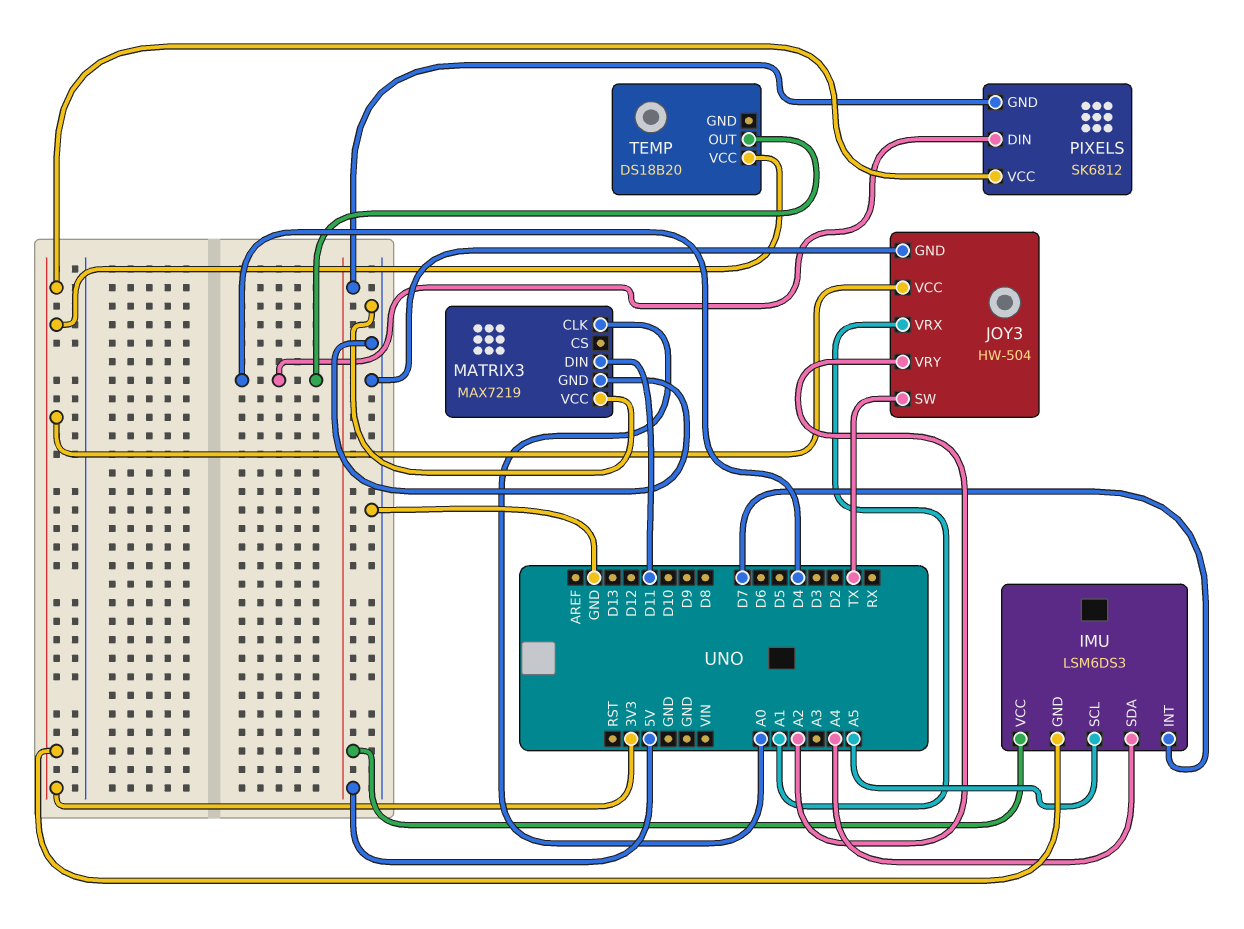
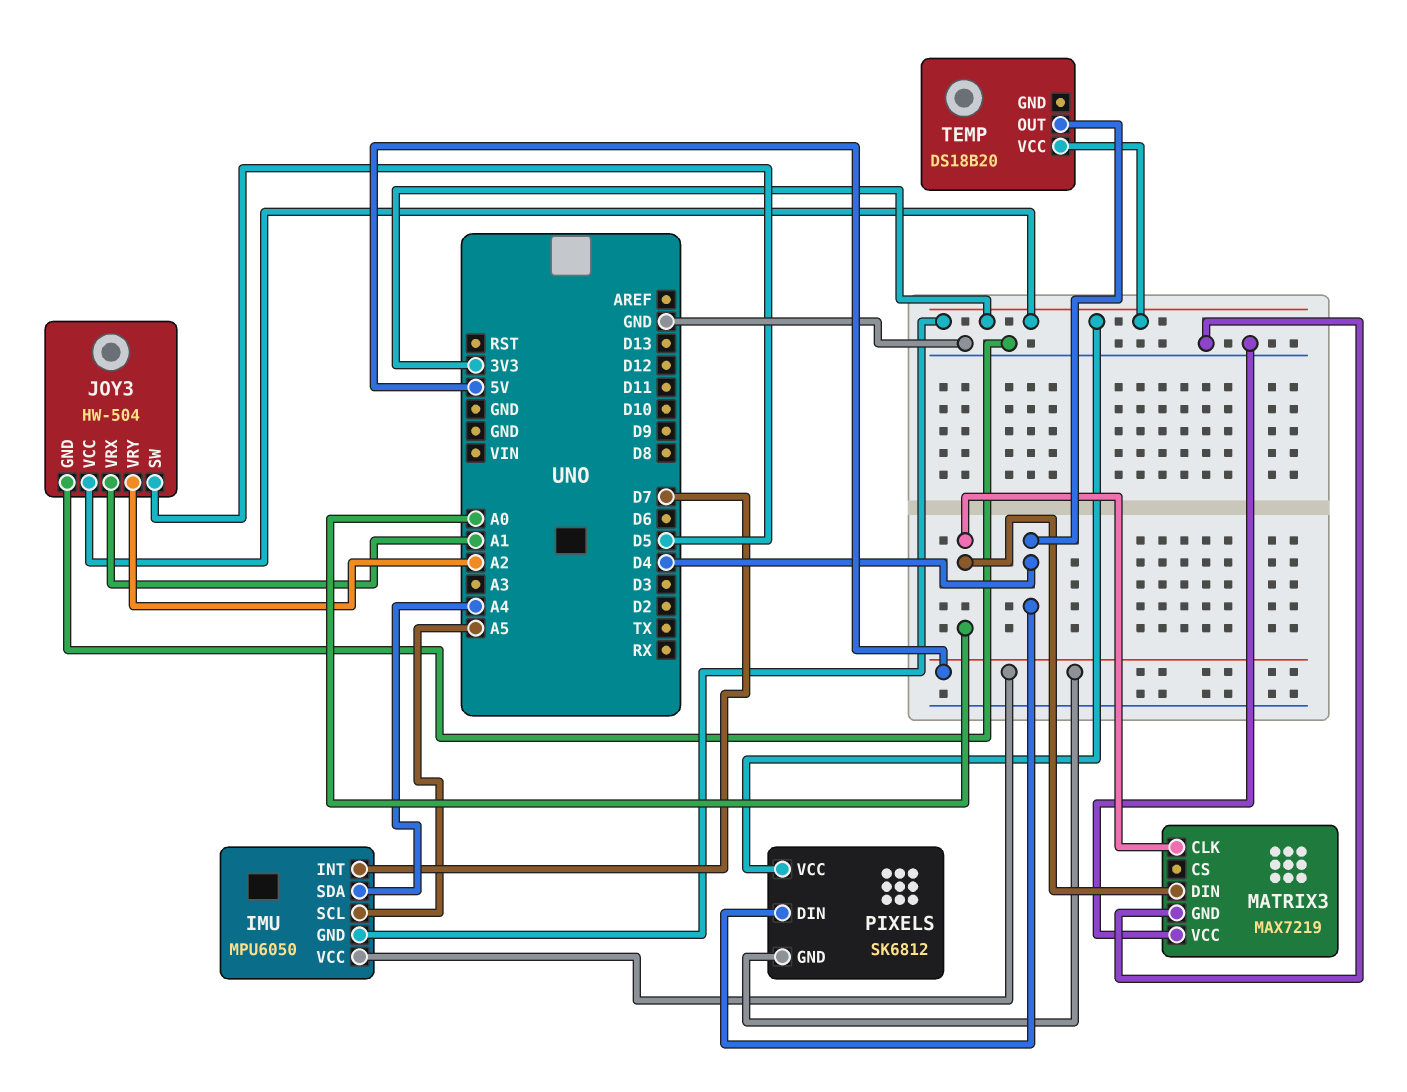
IMU: LSM6DS3 -> MPU6050
JOY3 pin SW: TX -> D5
MATRIX3 pin DIN: D11 -> A0

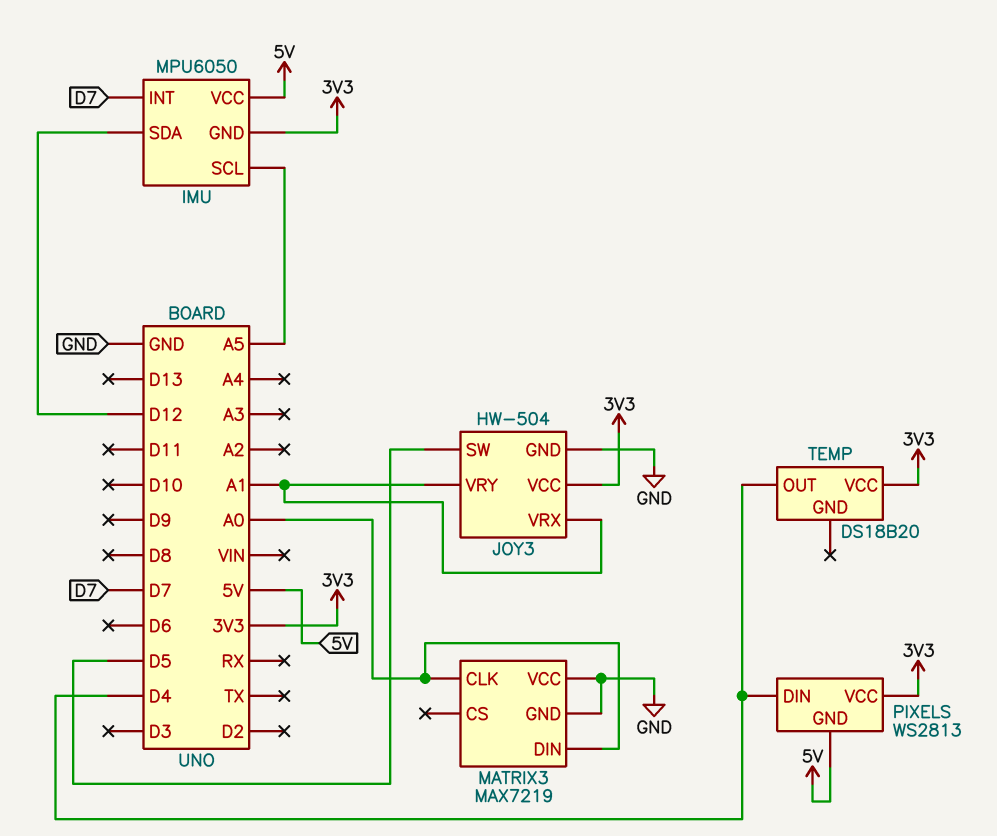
IMU pin SDA: A4 -> D12
JOY3 pin VRY: A2 -> A1
PIXELS: SK6812 -> WS2813

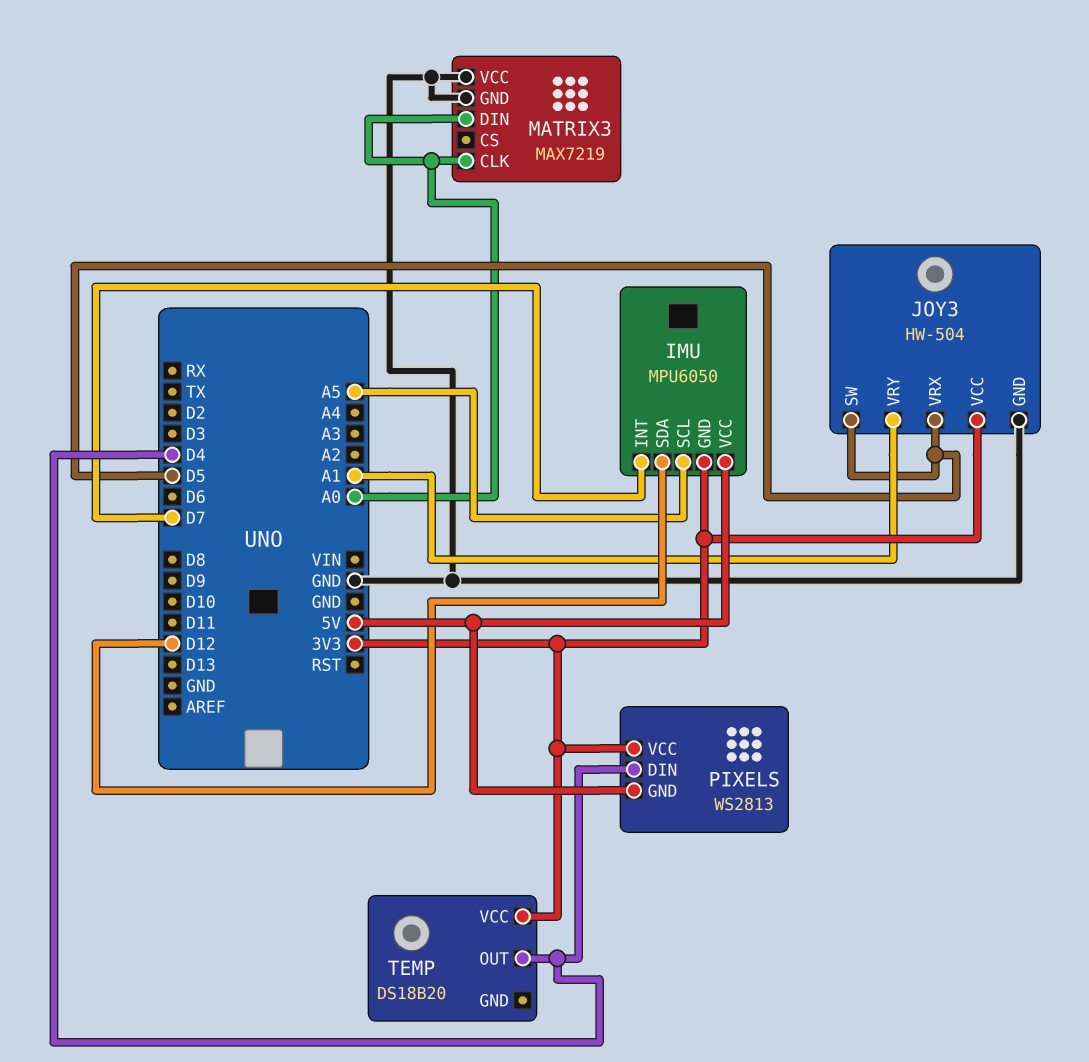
JOY3 pin VRX: A1 -> D5

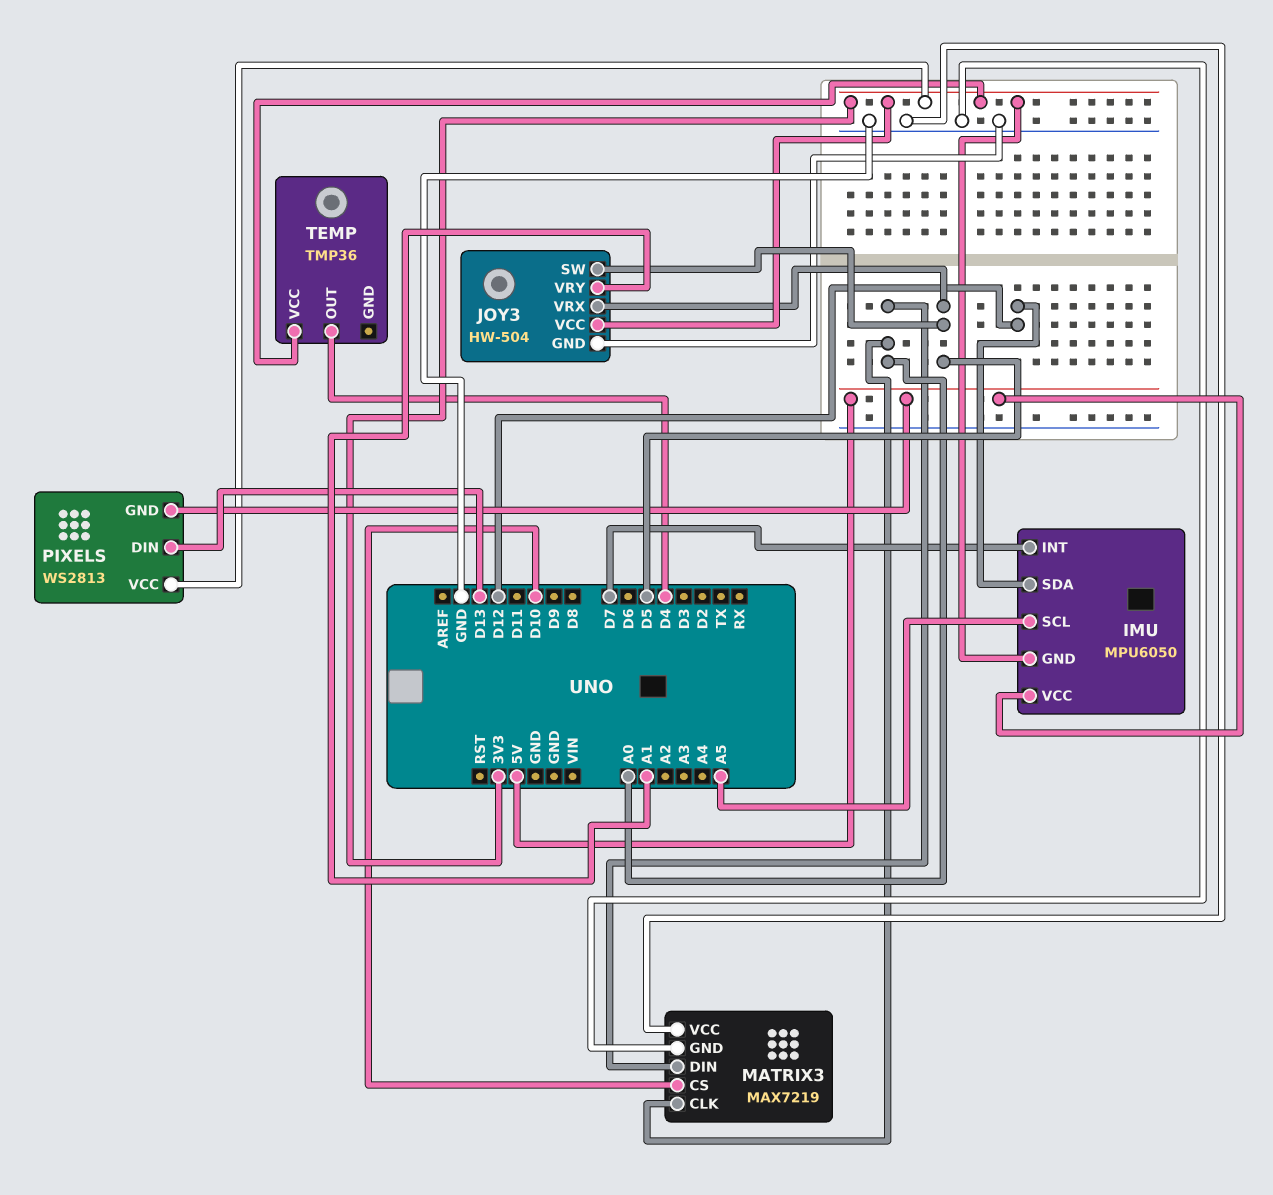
MATRIX3 pin CS: none -> D10
PIXELS pin DIN: D4 -> D13
TEMP: DS18B20 -> TMP36

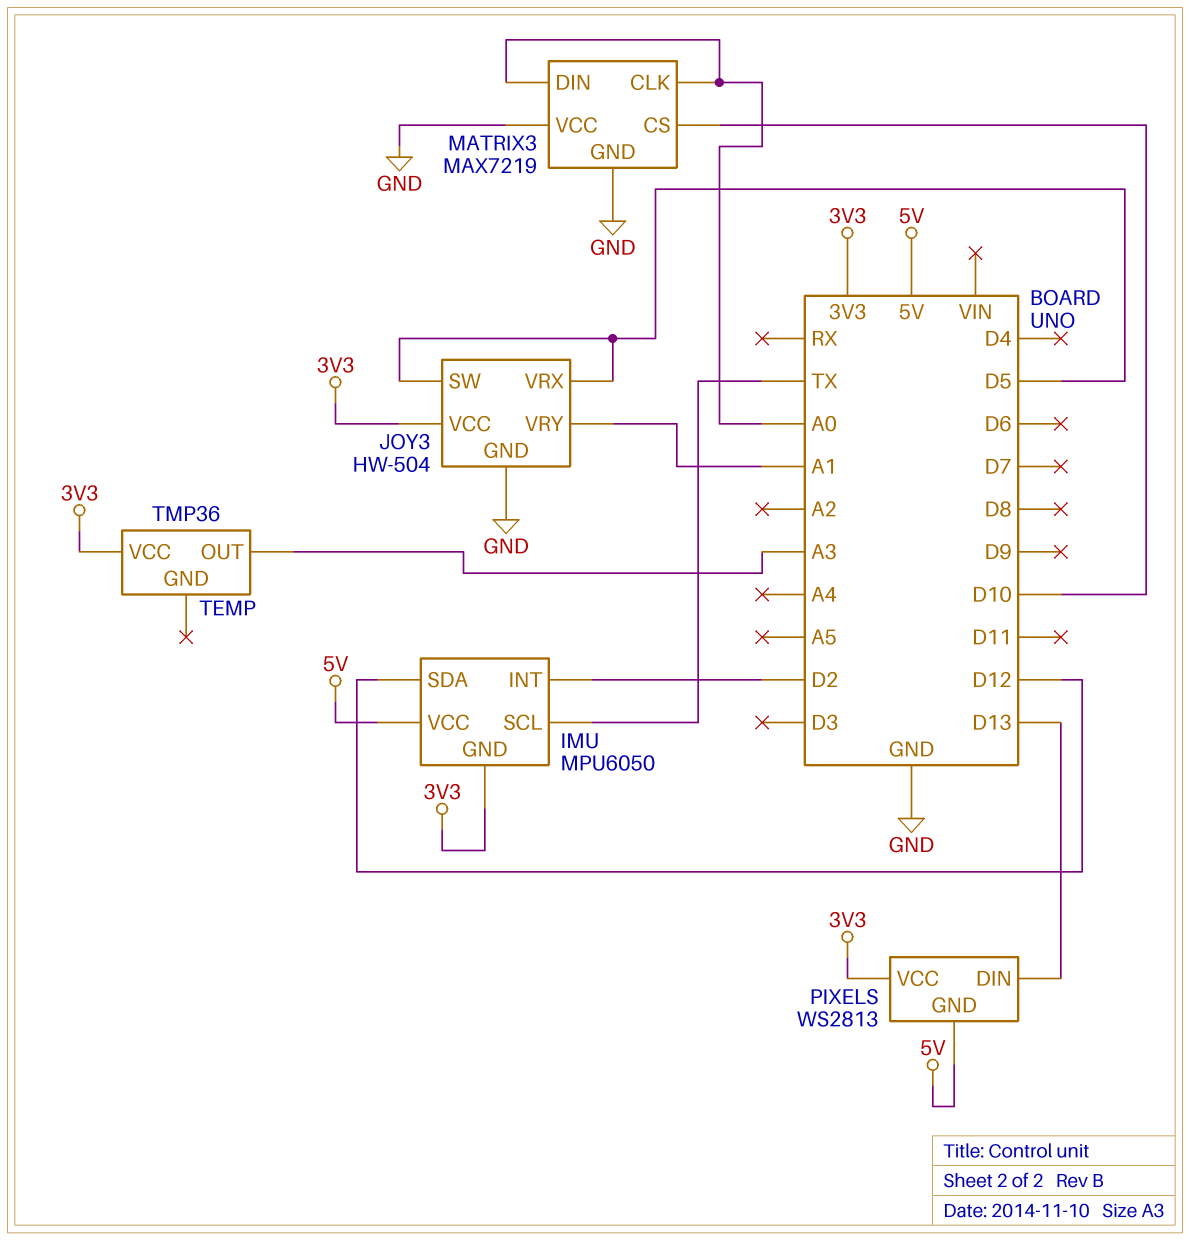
IMU pin INT: D7 -> D2
IMU pin SCL: A5 -> TX
TEMP pin OUT: D4 -> A3

